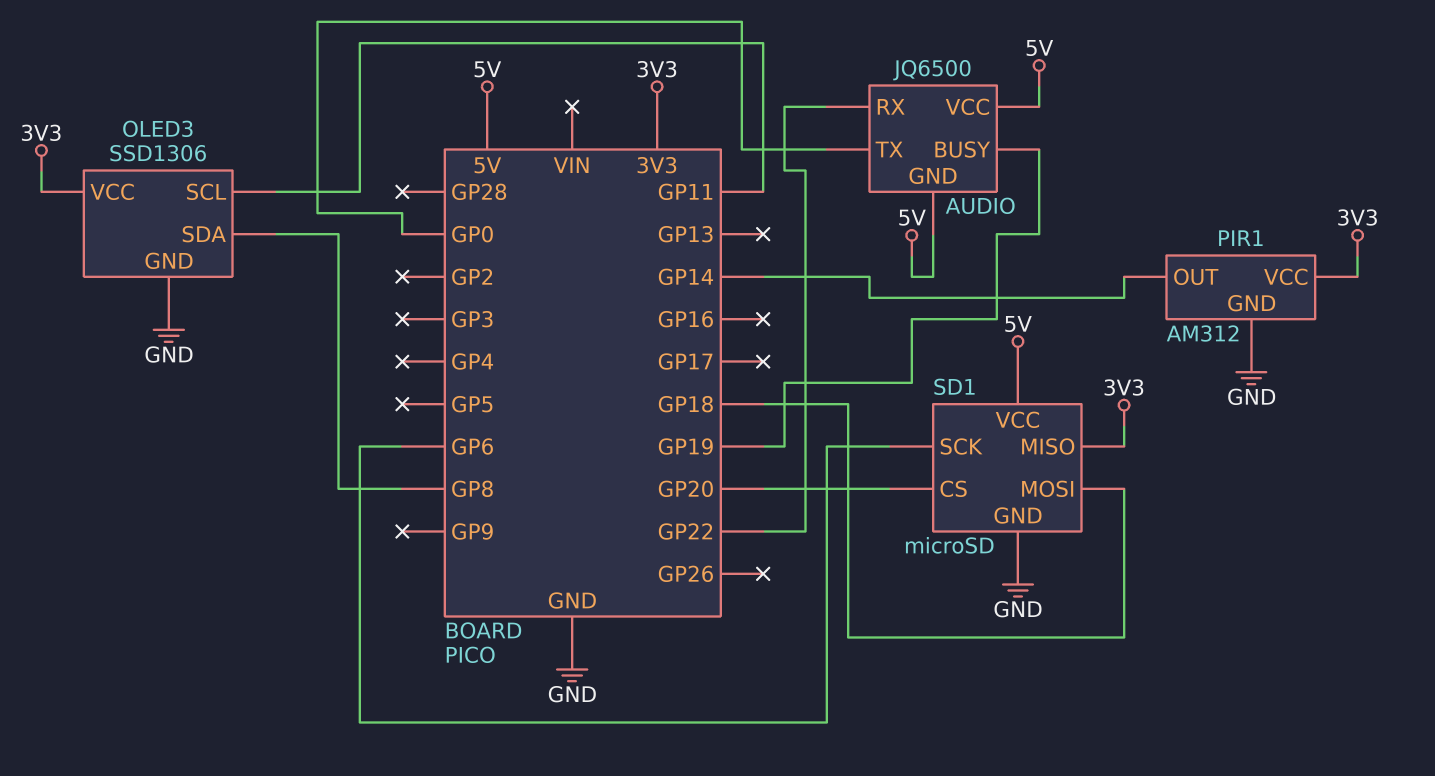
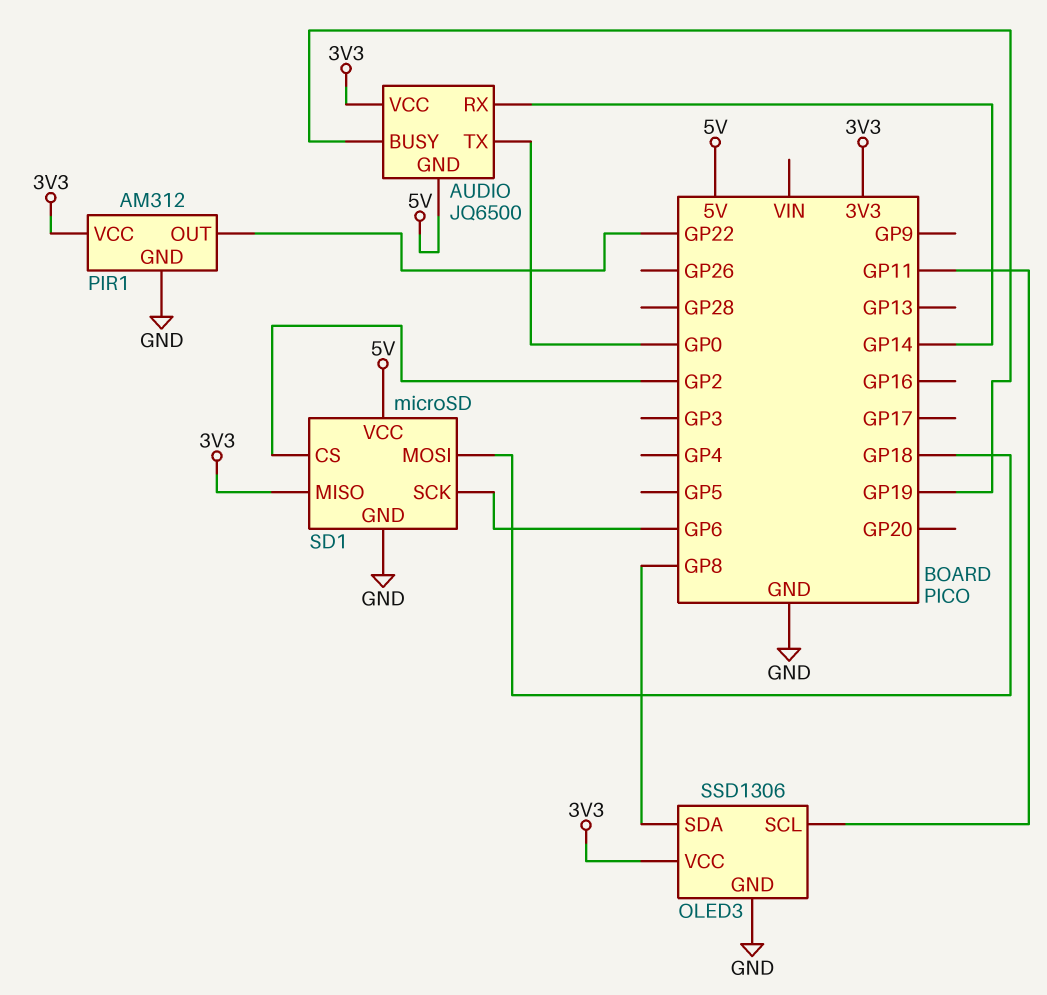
AUDIO pin RX: GP22 -> GP14
AUDIO pin VCC: 5V -> 3V3
PIR1 pin OUT: GP14 -> GP22
SD1 pin CS: GP20 -> GP2

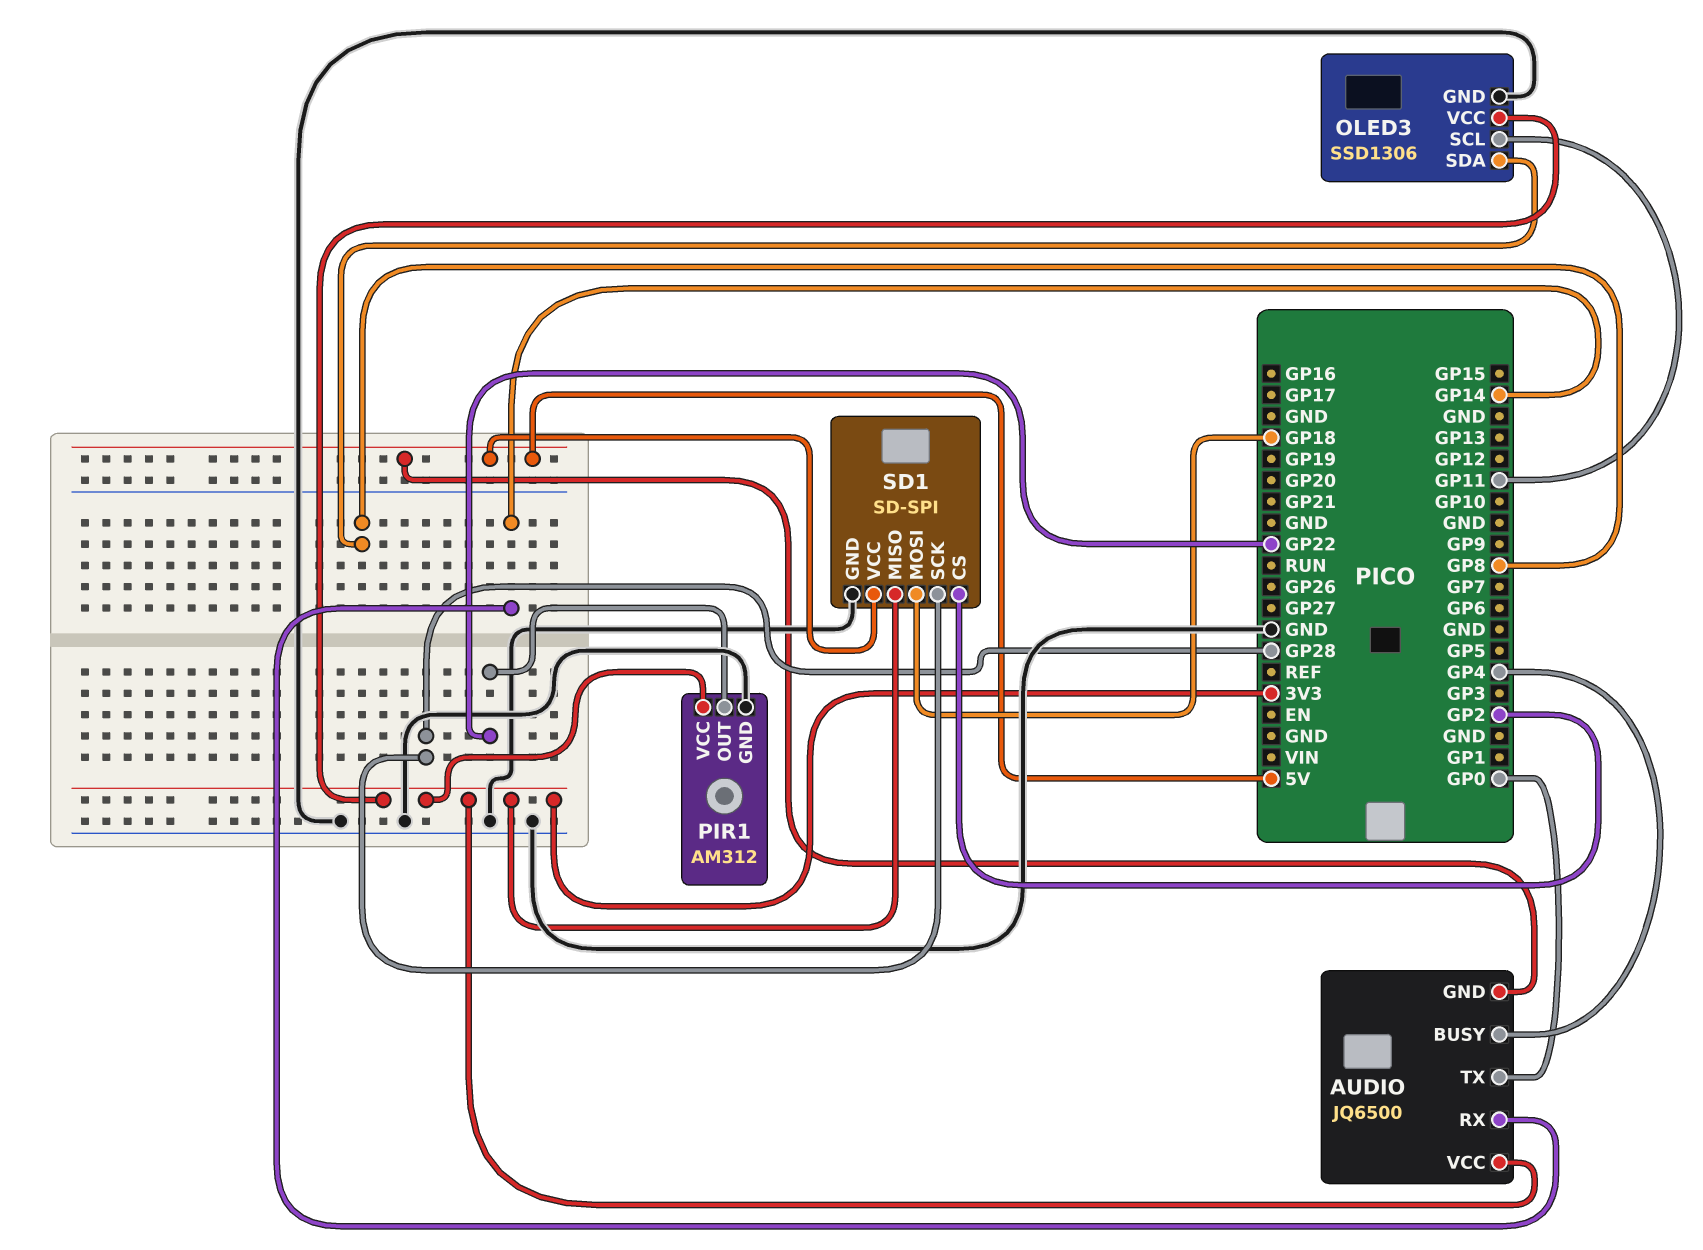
AUDIO pin BUSY: GP19 -> GP4
SD1: microSD -> SD-SPI
SD1 pin SCK: GP6 -> GP28

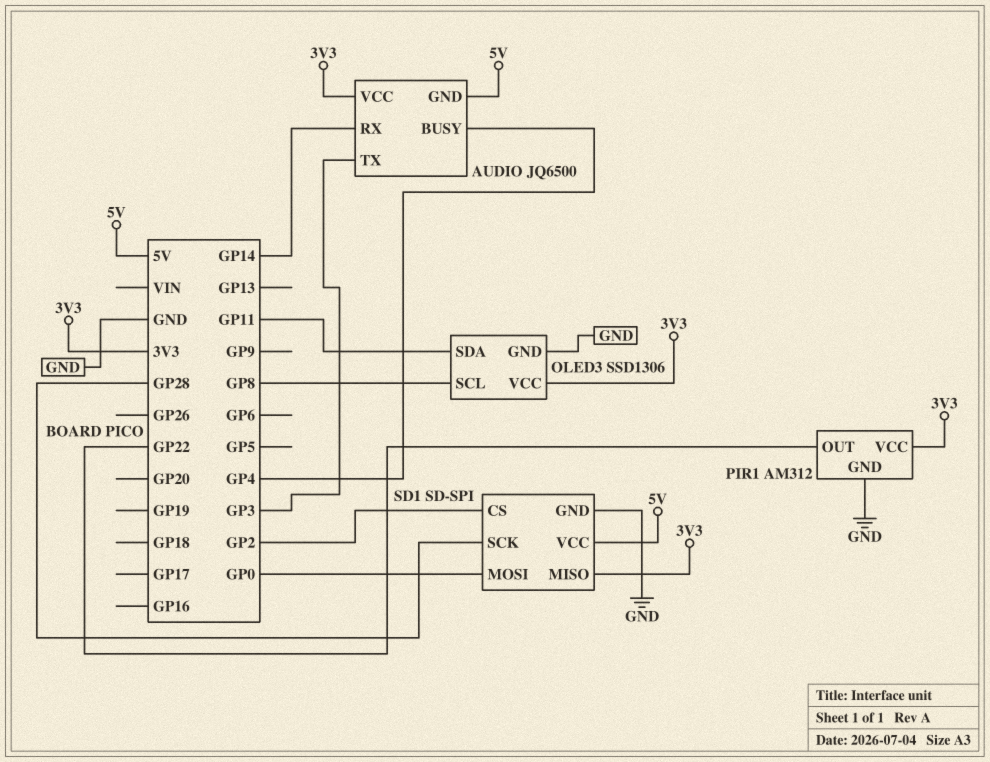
AUDIO pin TX: GP0 -> GP3
OLED3 pin SCL: GP11 -> GP8
OLED3 pin SDA: GP8 -> GP11
SD1 pin MOSI: GP18 -> GP0

